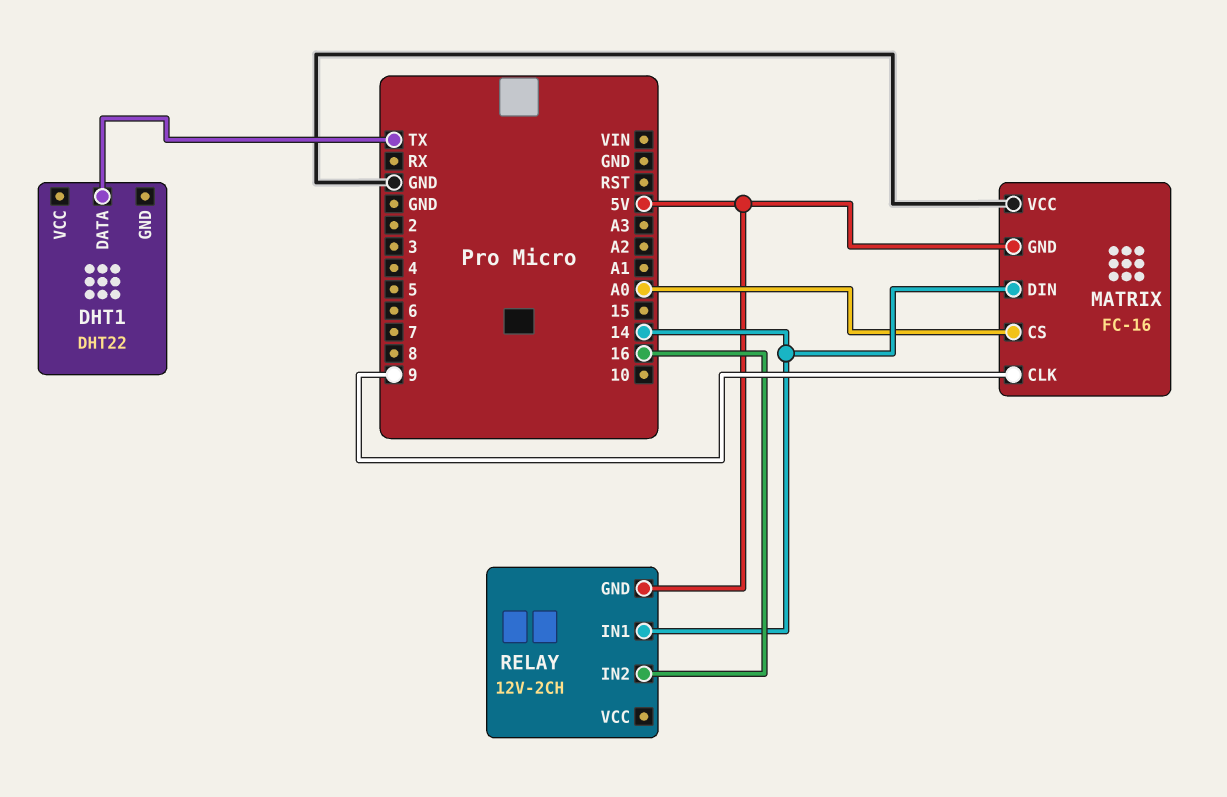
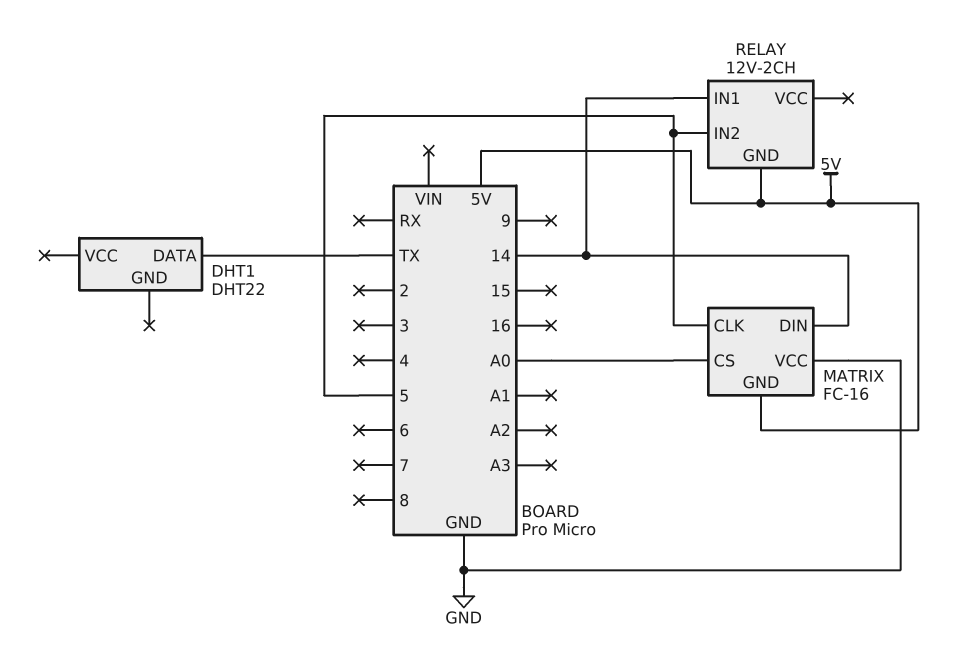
MATRIX pin CLK: 9 -> 5
RELAY pin IN2: 16 -> 5

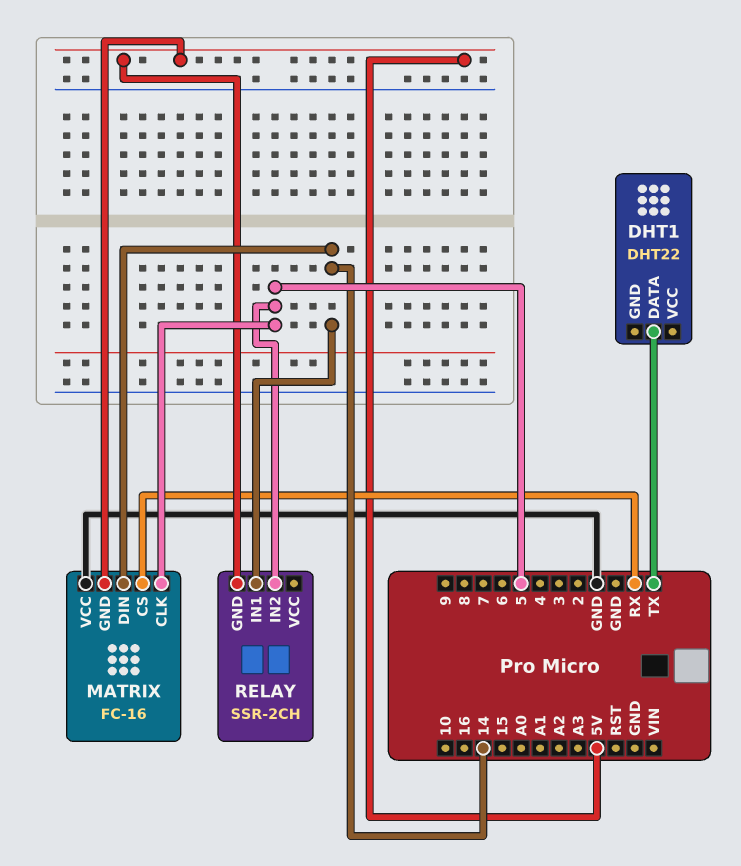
MATRIX pin CS: A0 -> RX
RELAY: 12V-2CH -> SSR-2CH

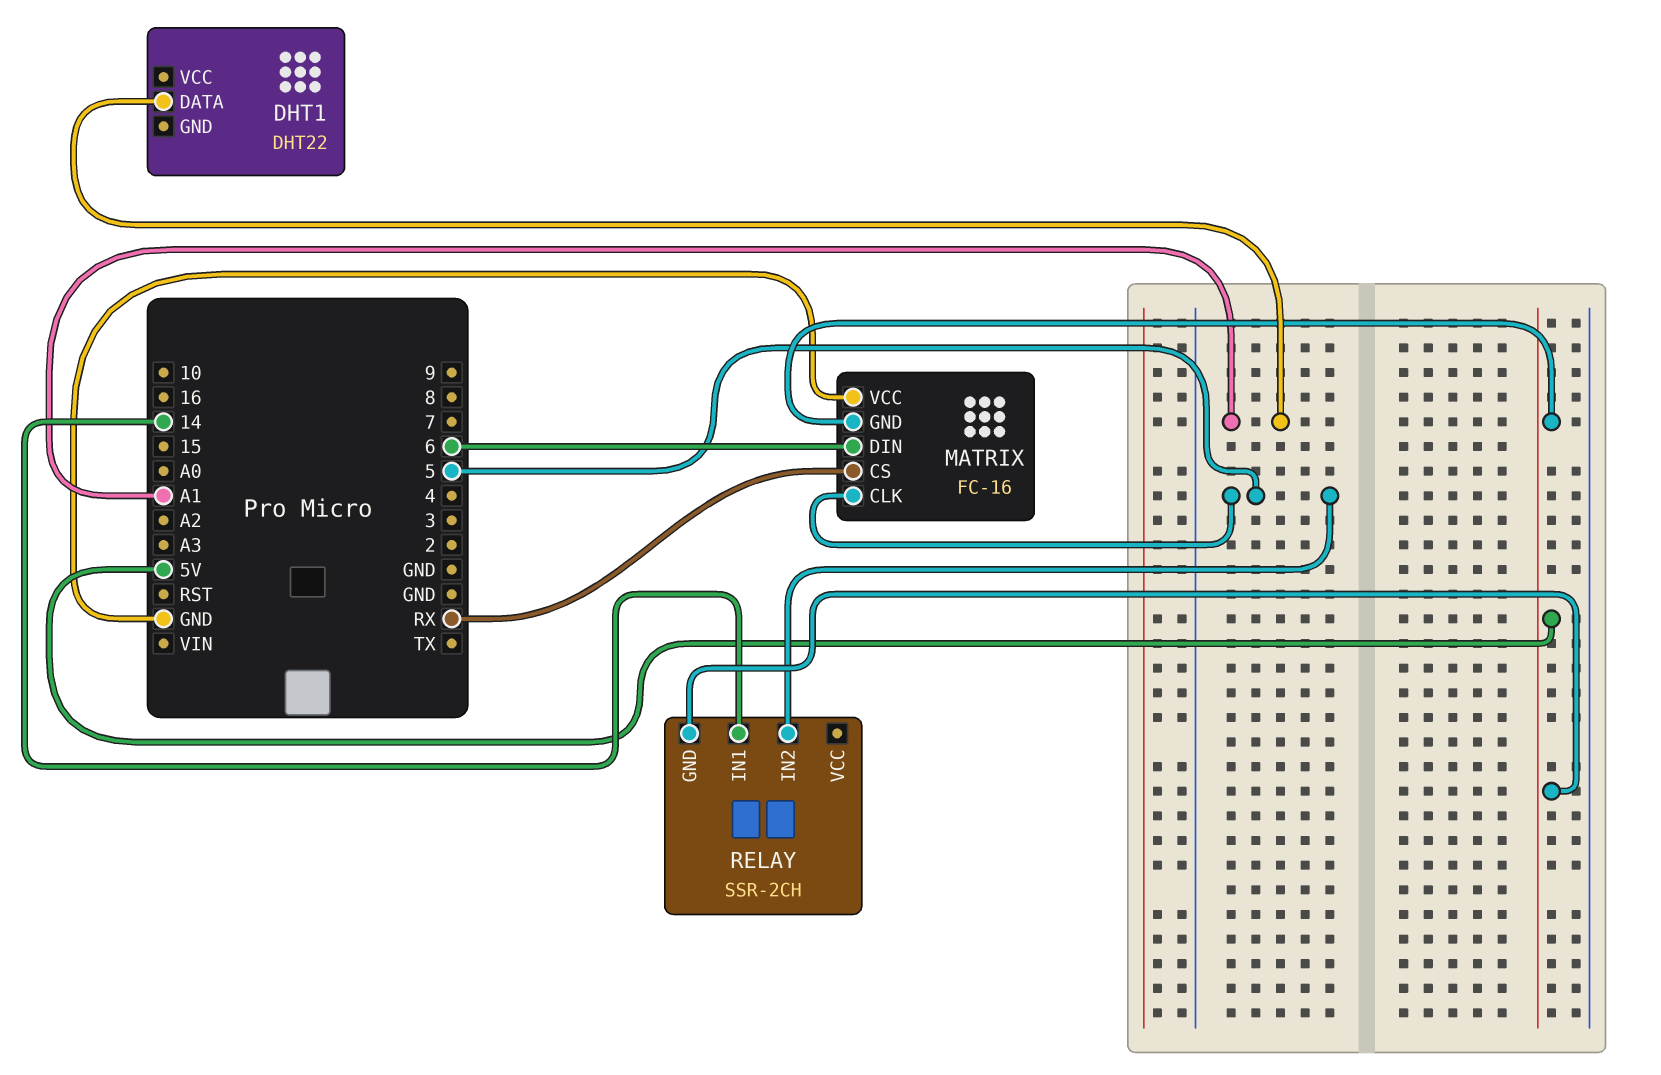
DHT1 pin DATA: TX -> A1
MATRIX pin DIN: 14 -> 6

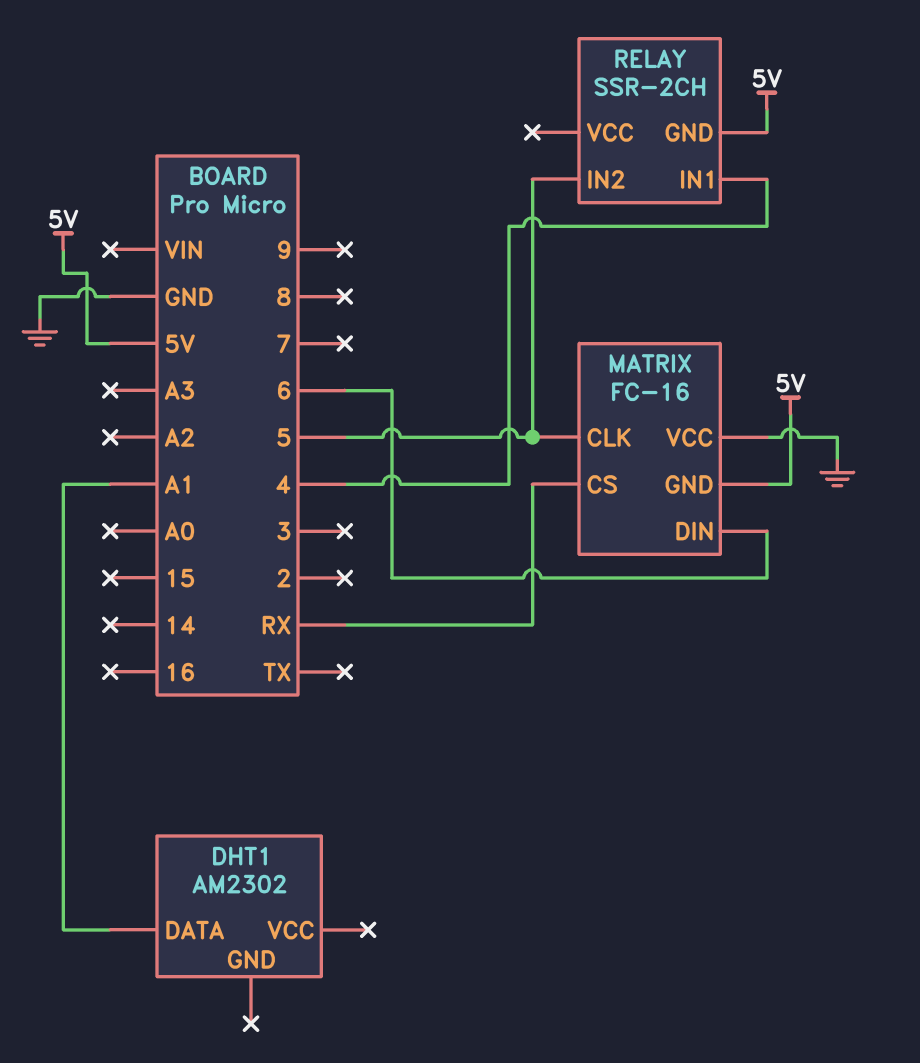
DHT1: DHT22 -> AM2302
RELAY pin IN1: 14 -> 4

